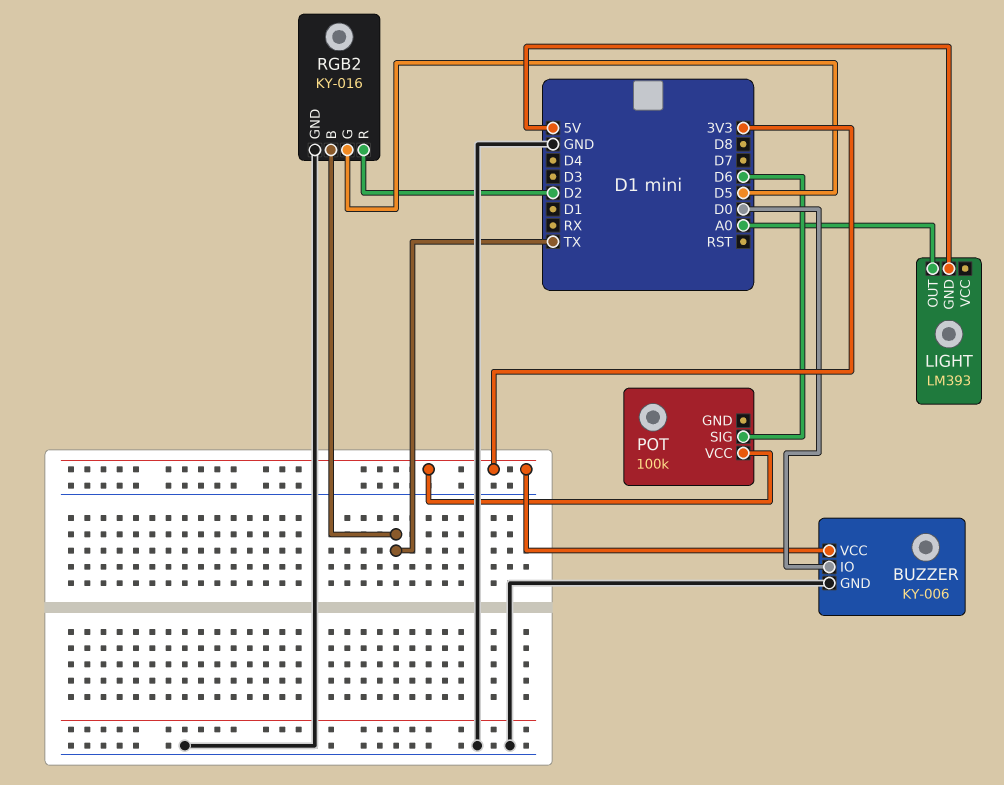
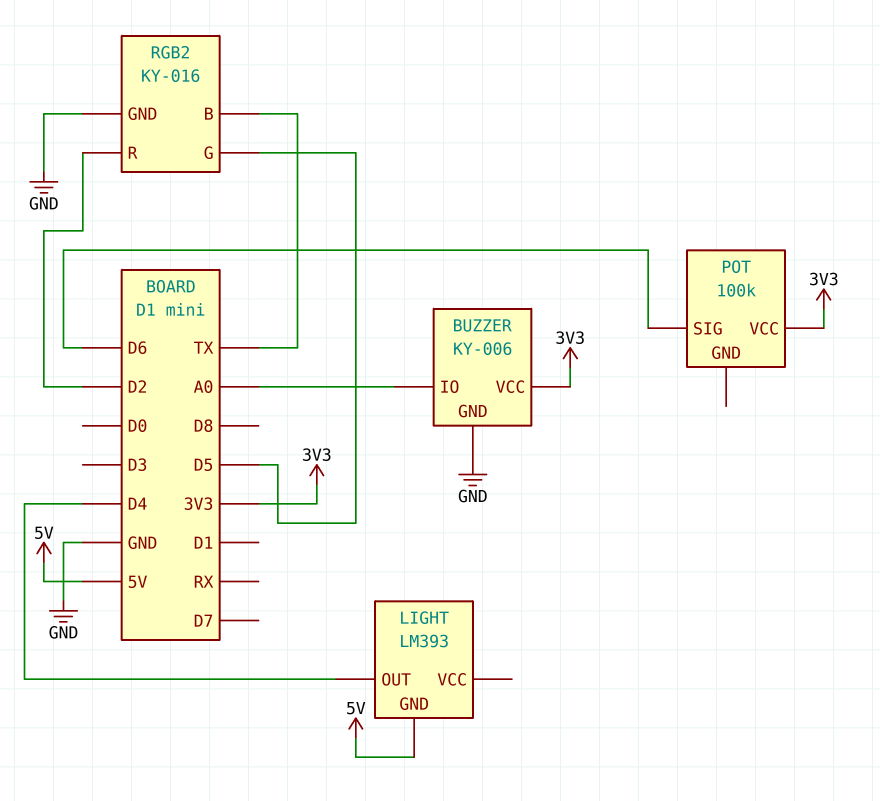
BUZZER pin IO: D0 -> A0
LIGHT pin OUT: A0 -> D4

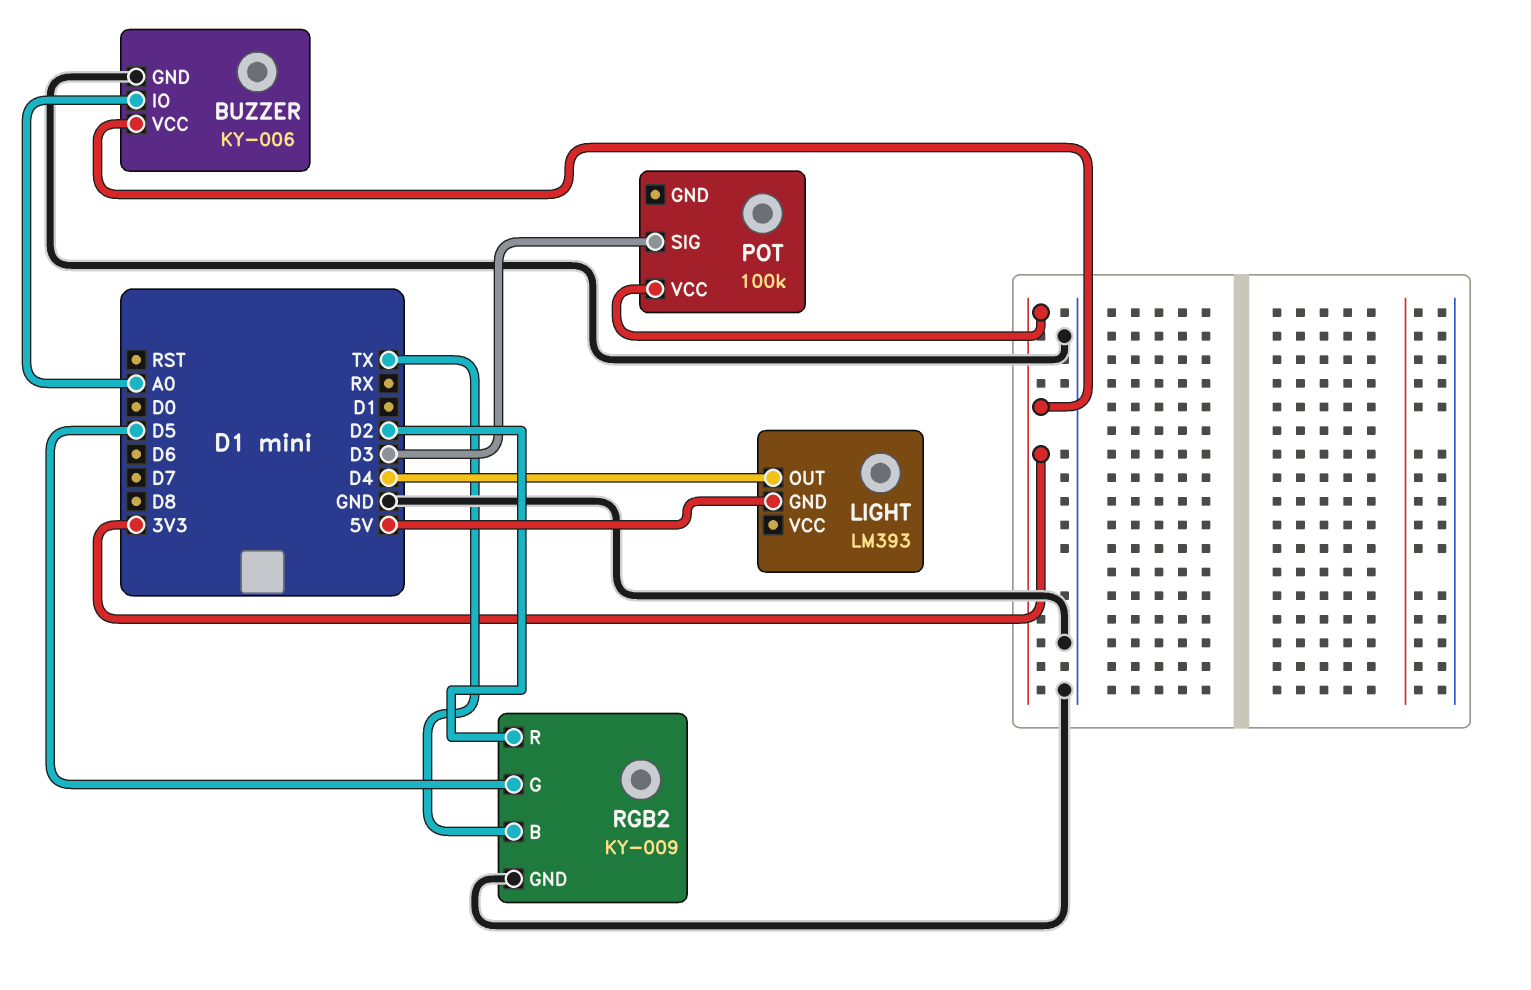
POT pin SIG: D6 -> D3
RGB2: KY-016 -> KY-009

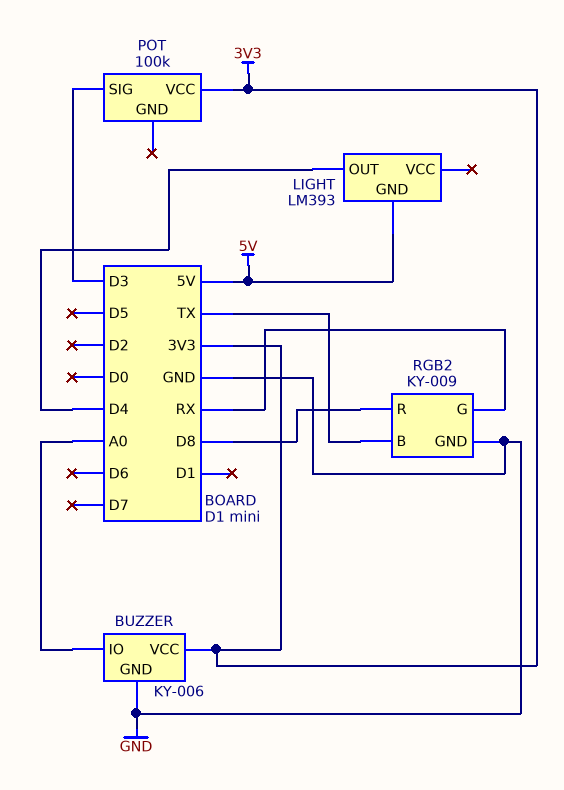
RGB2 pin G: D5 -> RX
RGB2 pin R: D2 -> D8

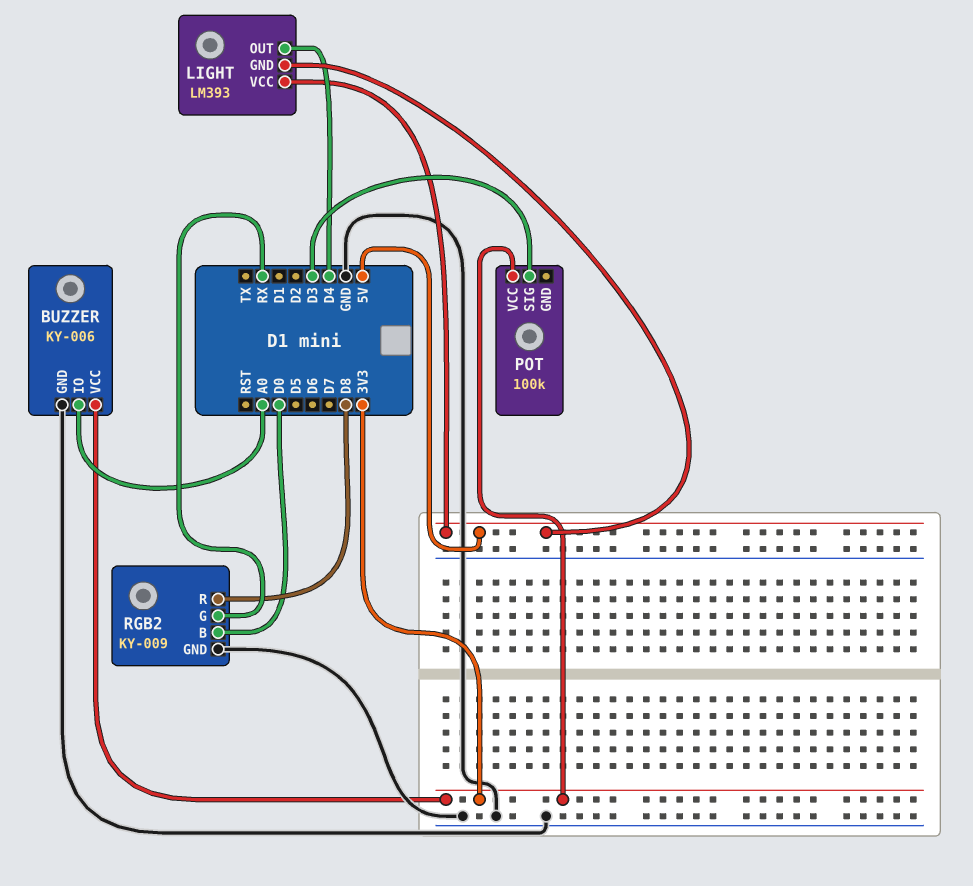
LIGHT pin VCC: none -> 5V
RGB2 pin B: TX -> D0

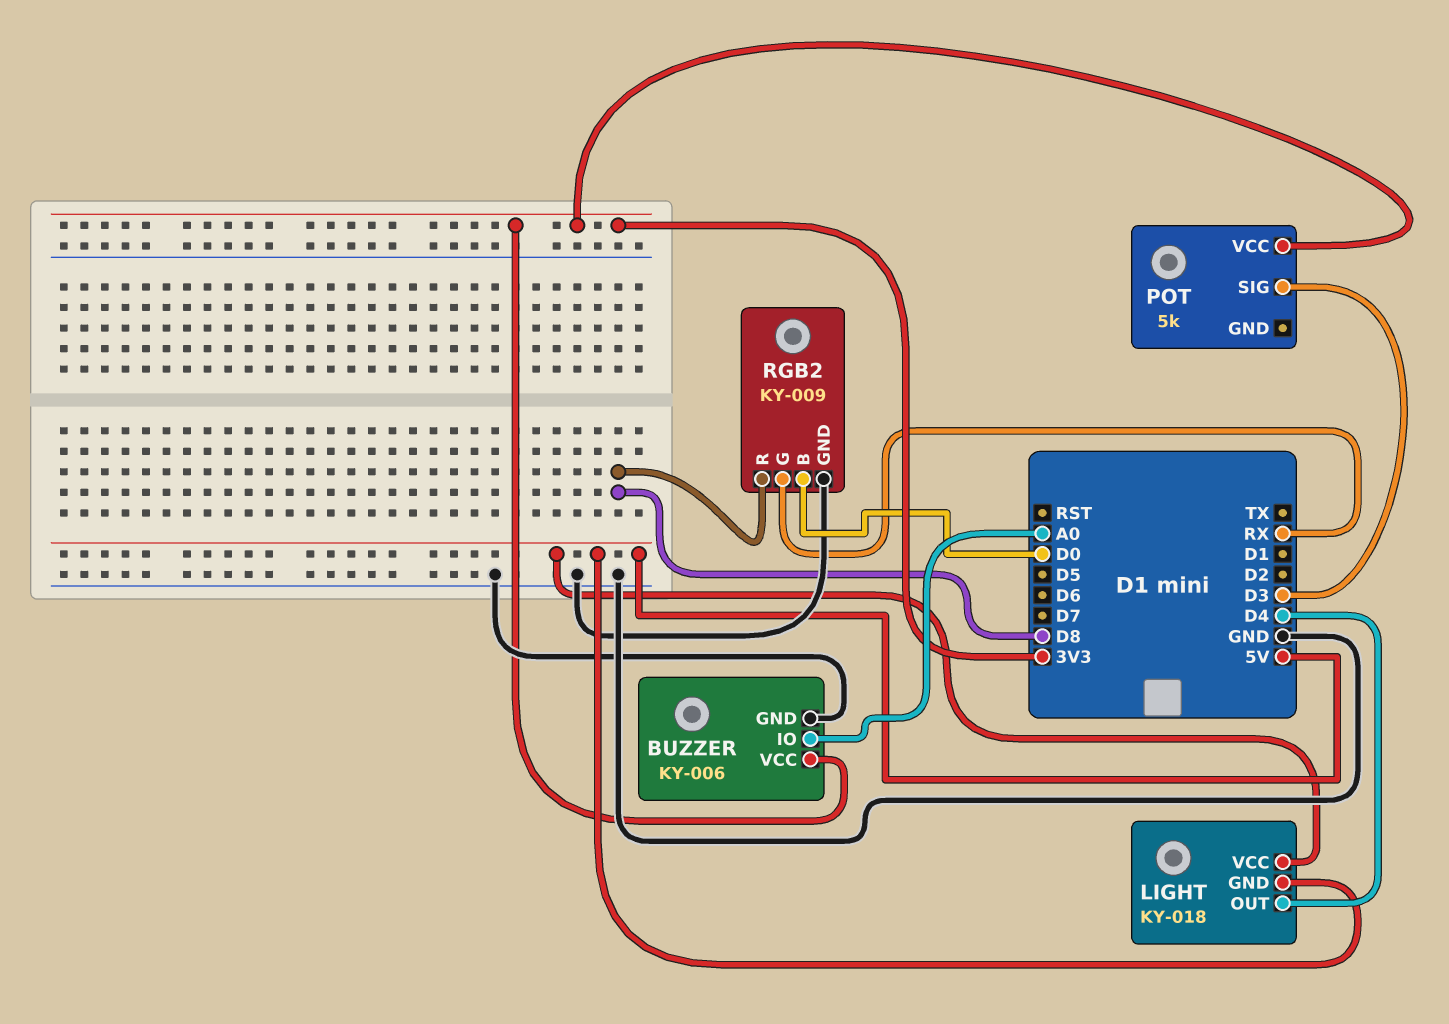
LIGHT: LM393 -> KY-018
POT: 100k -> 5k

